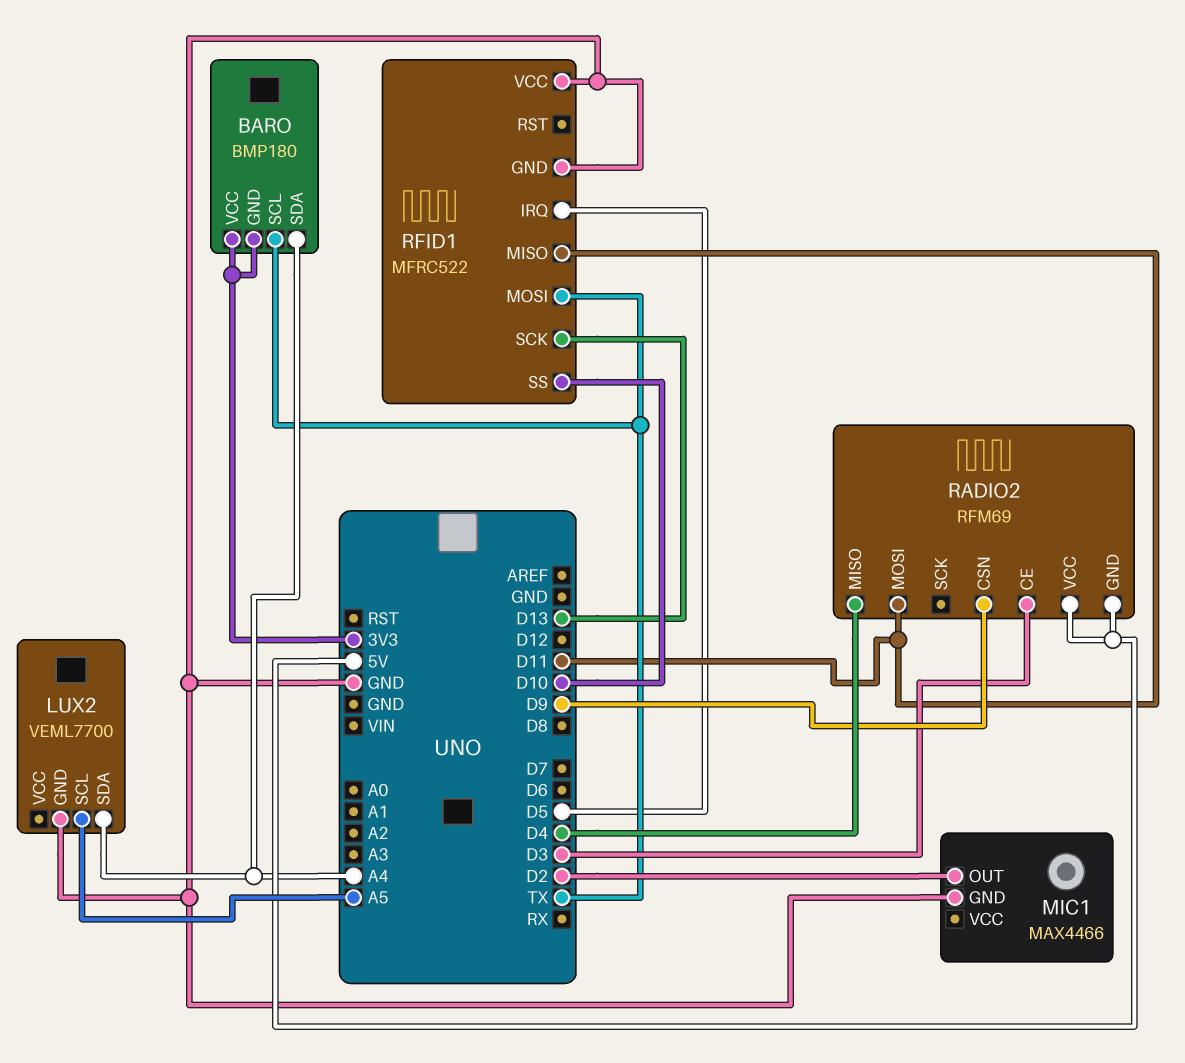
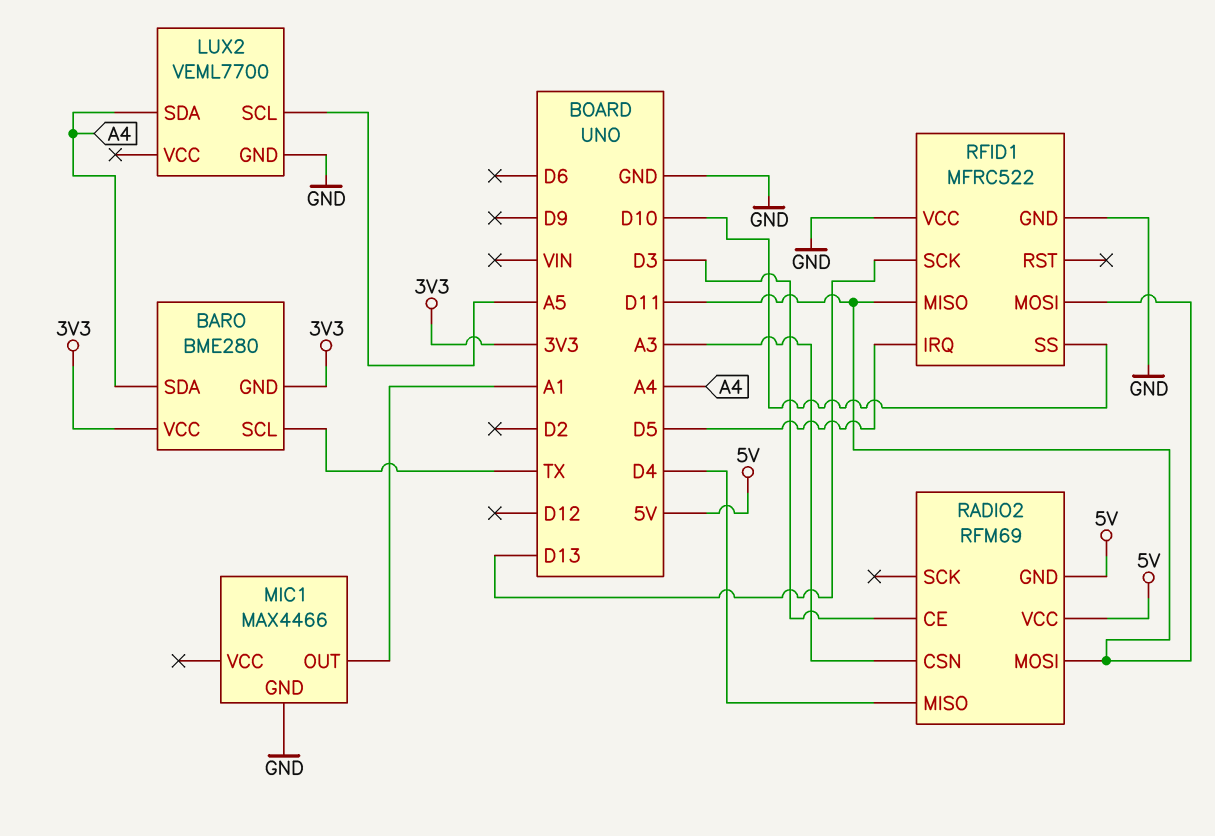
BARO: BMP180 -> BME280
MIC1 pin OUT: D2 -> A1
RADIO2 pin CSN: D9 -> A3
RFID1 pin MOSI: TX -> D11

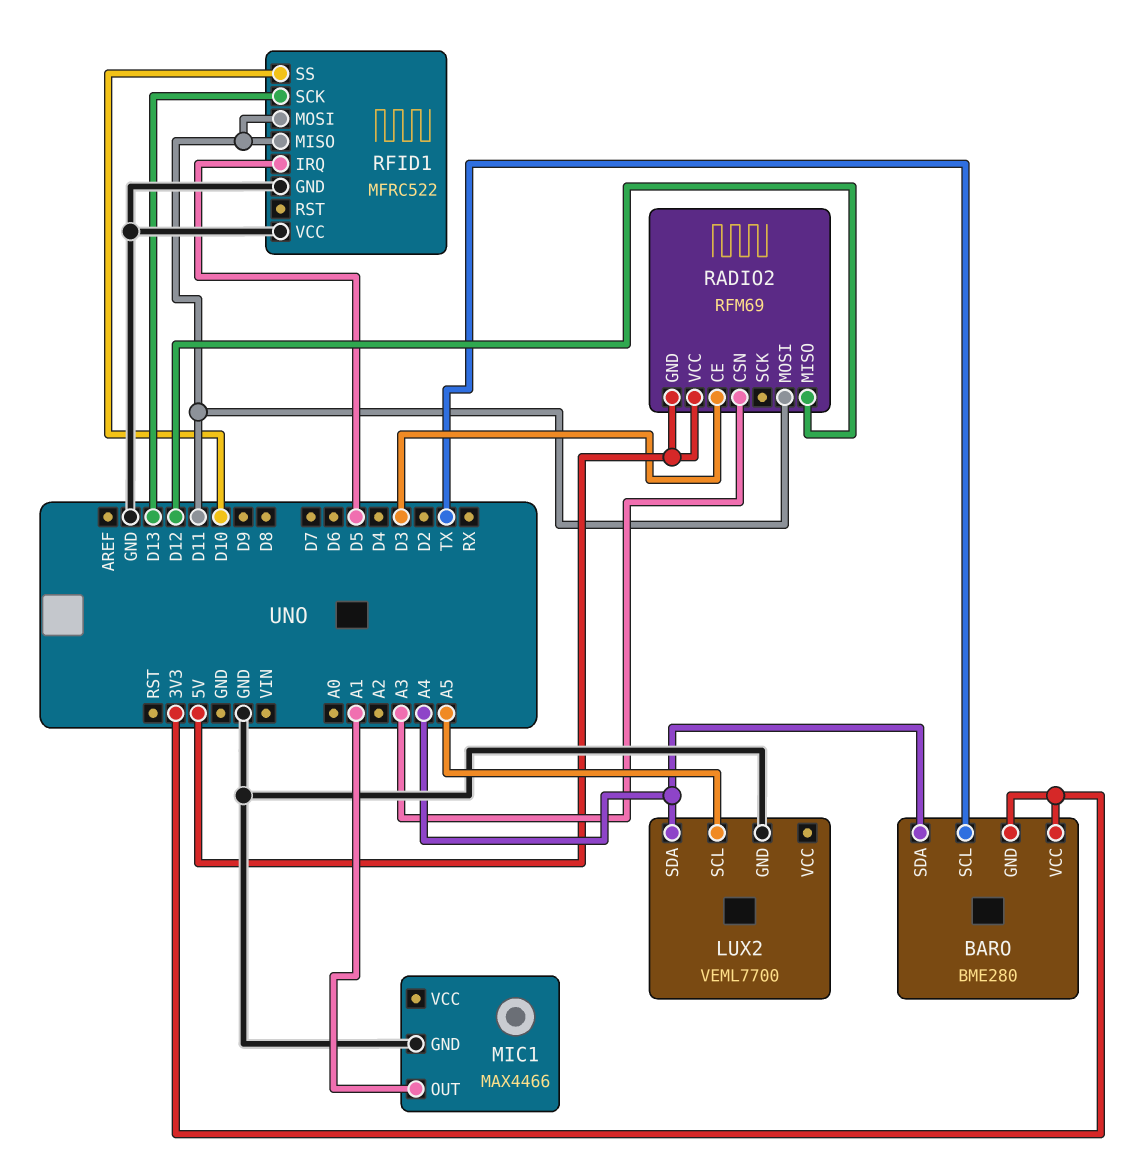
RADIO2 pin MISO: D4 -> D12

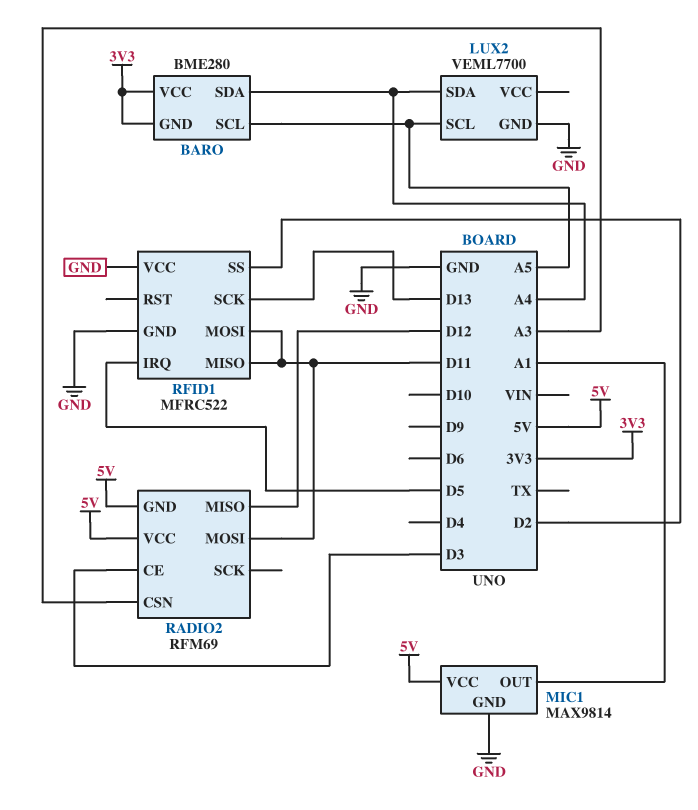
BARO pin SCL: TX -> A5
MIC1: MAX4466 -> MAX9814
MIC1 pin VCC: none -> 5V
RFID1 pin SS: D10 -> D2

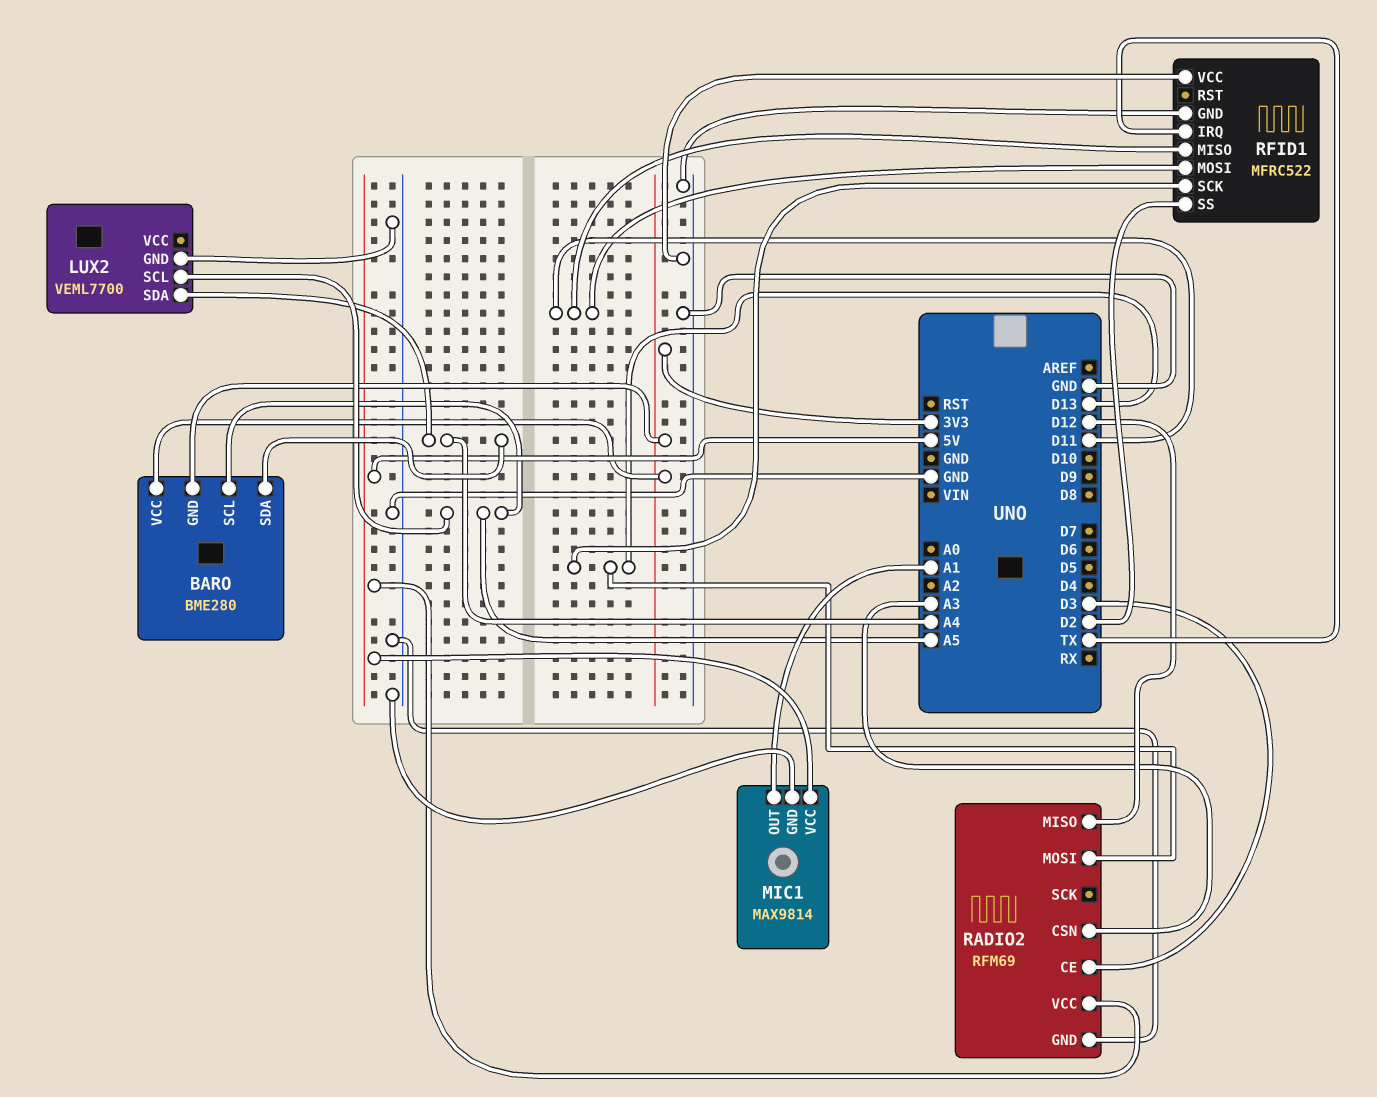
RADIO2 pin GND: 5V -> GND
RADIO2 pin MOSI: D11 -> D13
RFID1 pin IRQ: D5 -> TX

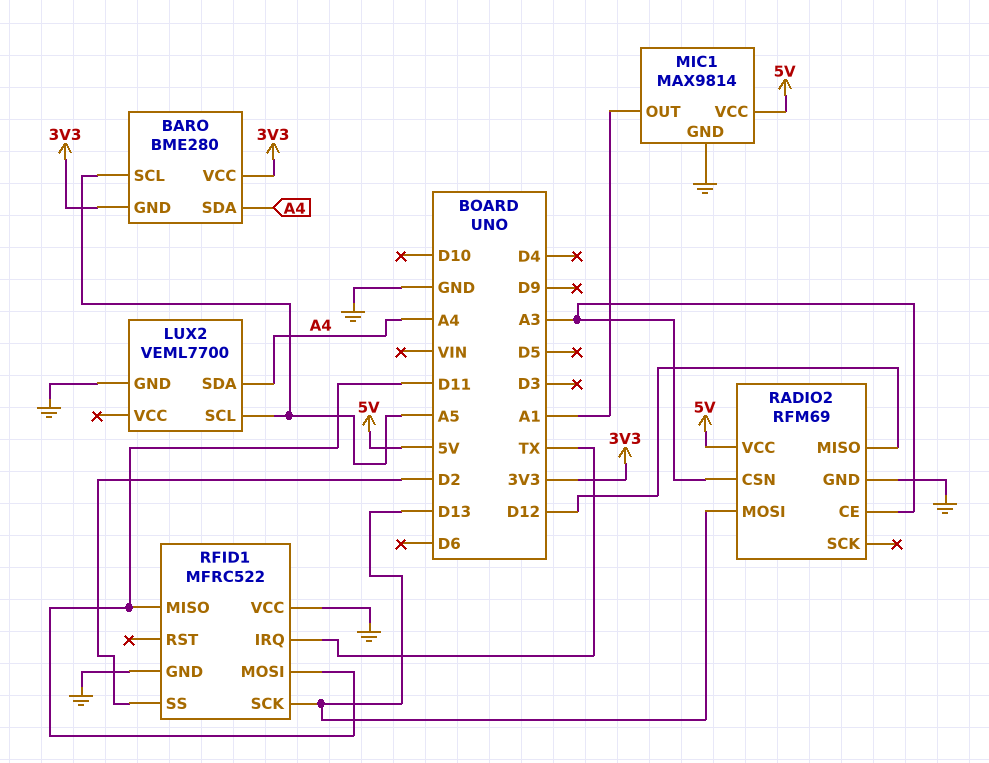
RADIO2 pin CE: D3 -> A3

